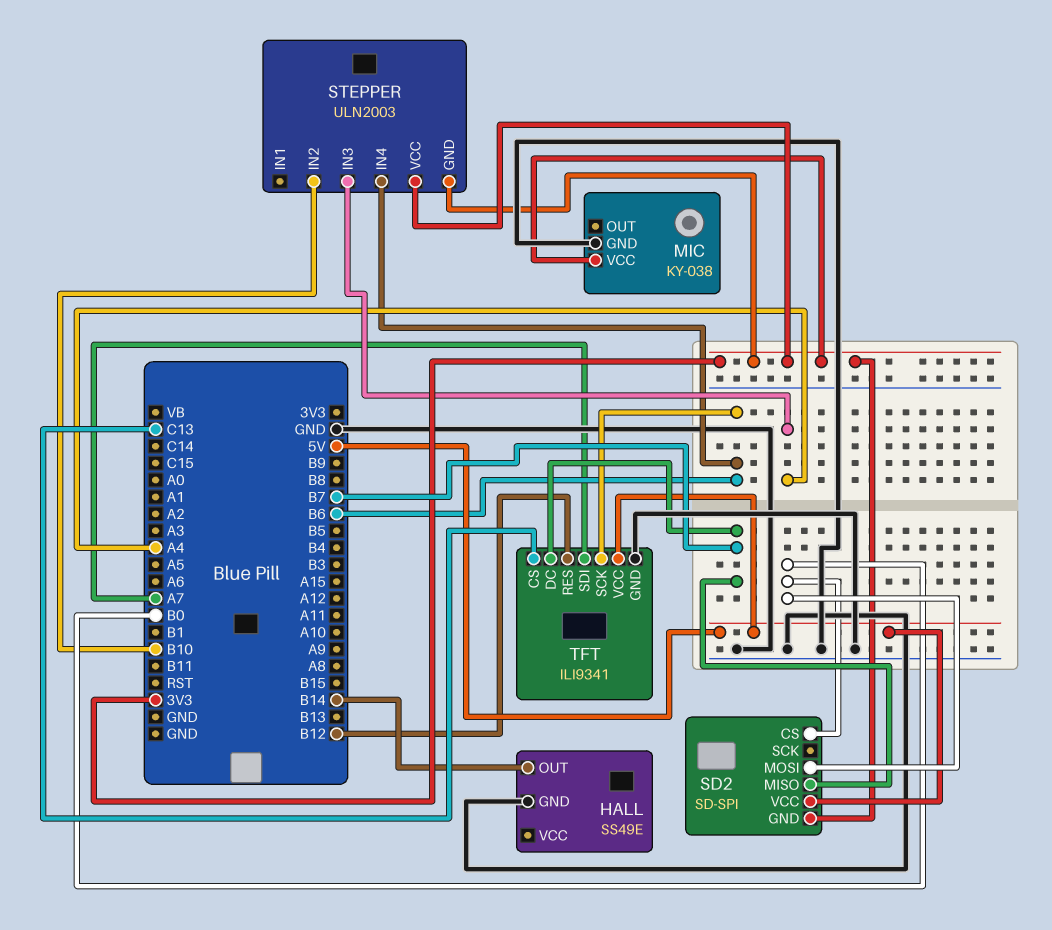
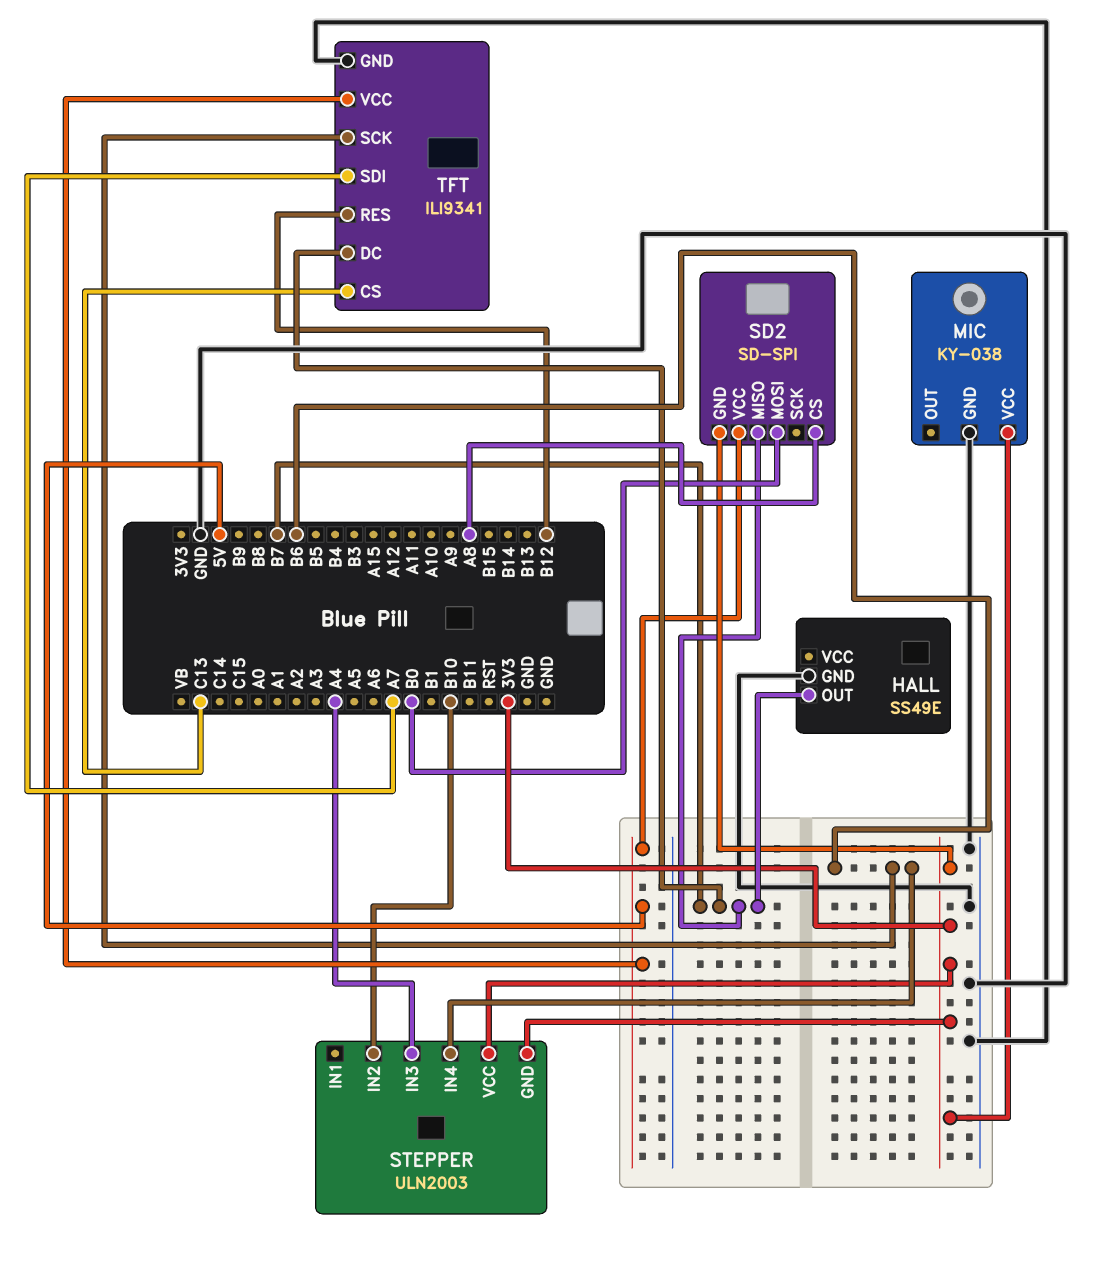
HALL pin OUT: B14 -> B7
SD2 pin CS: B0 -> A8

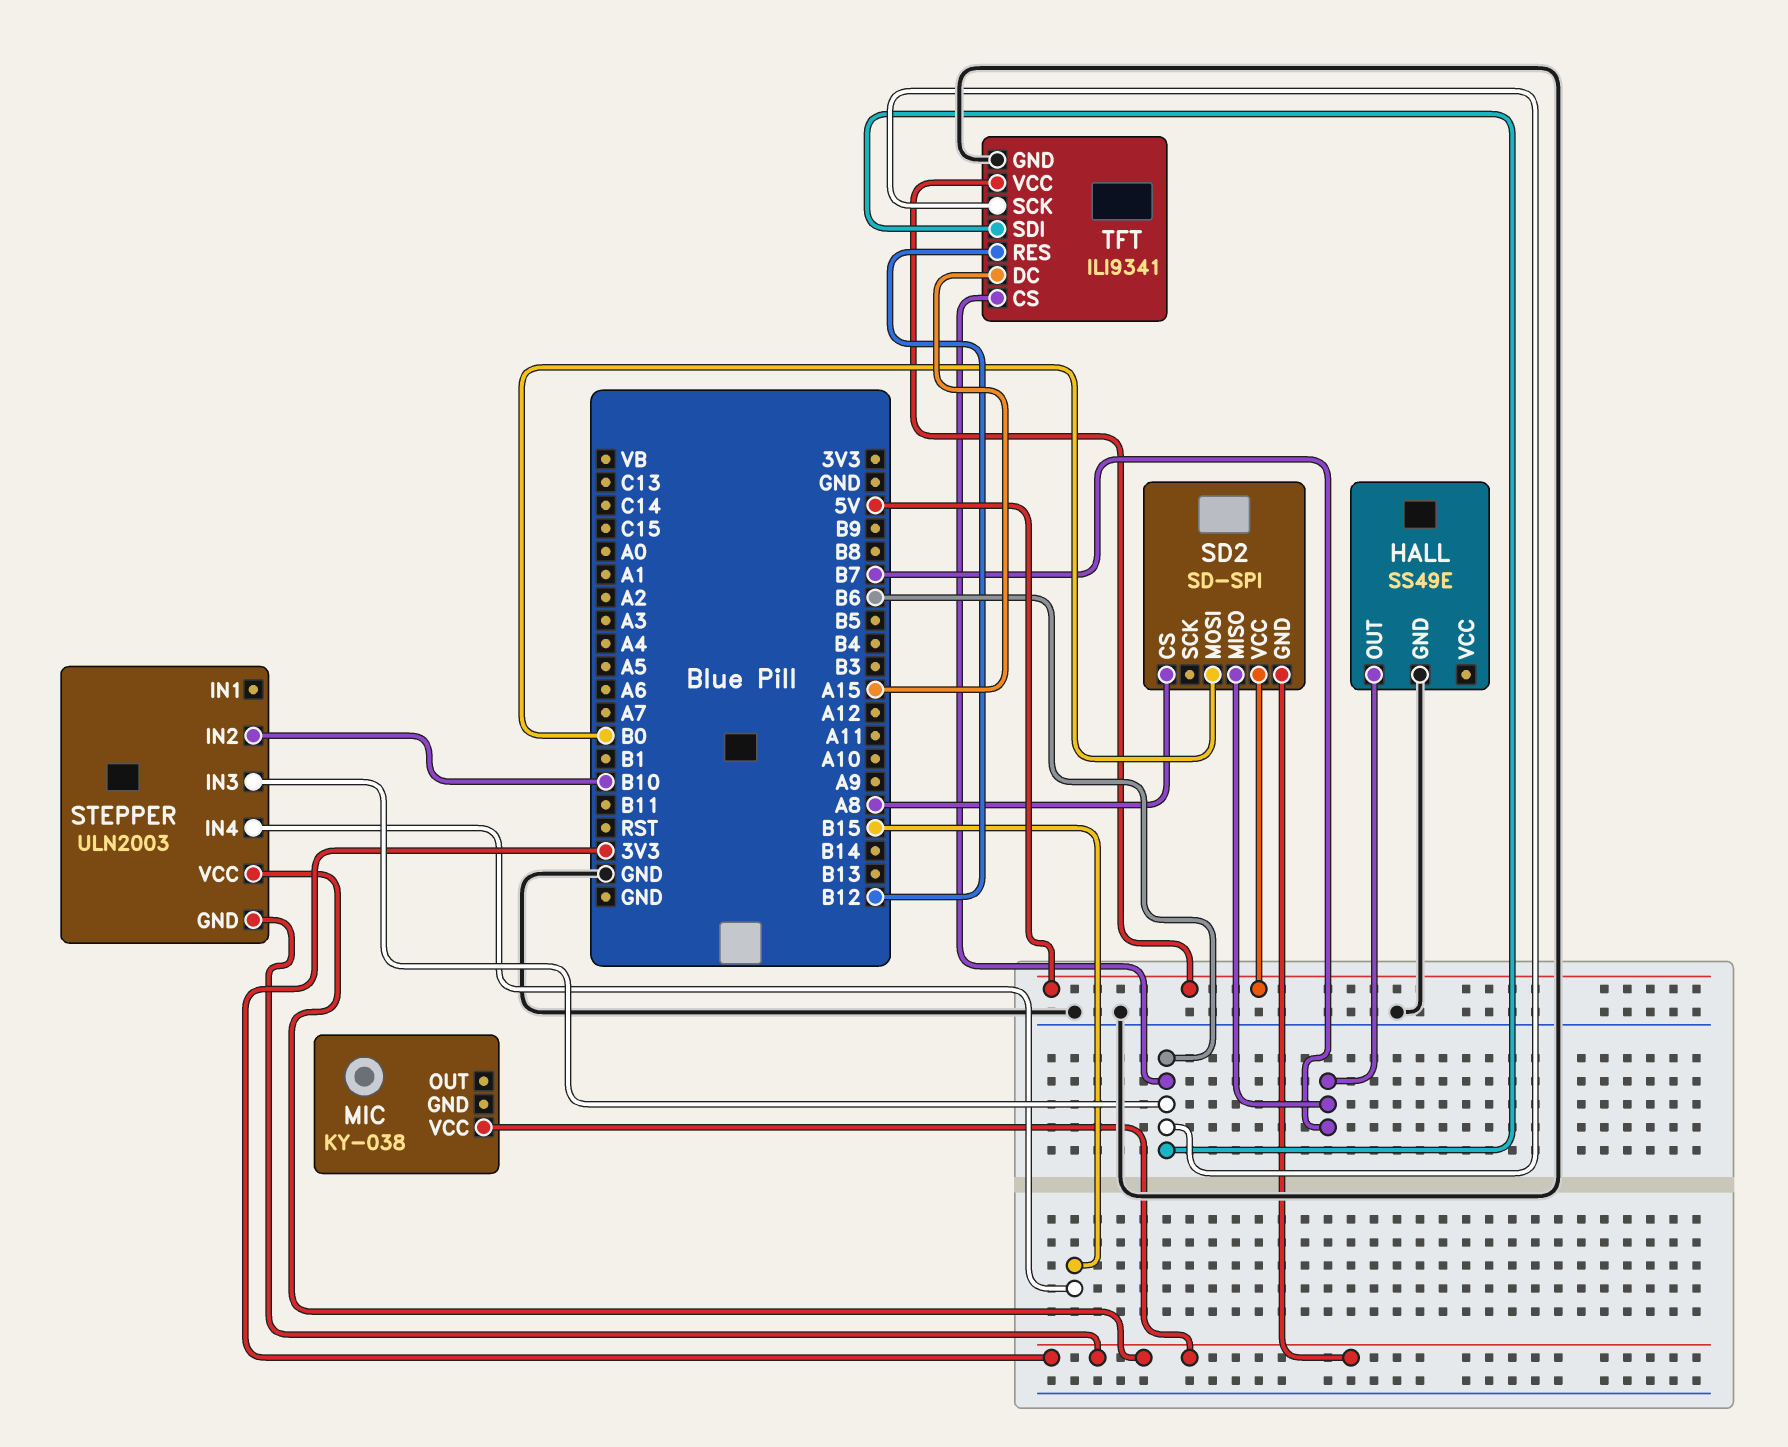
MIC pin GND: GND -> none
STEPPER pin IN3: A4 -> B6
STEPPER pin IN4: B6 -> B15
TFT pin CS: C13 -> B6
TFT pin DC: B7 -> A15
TFT pin SDI: A7 -> B6

